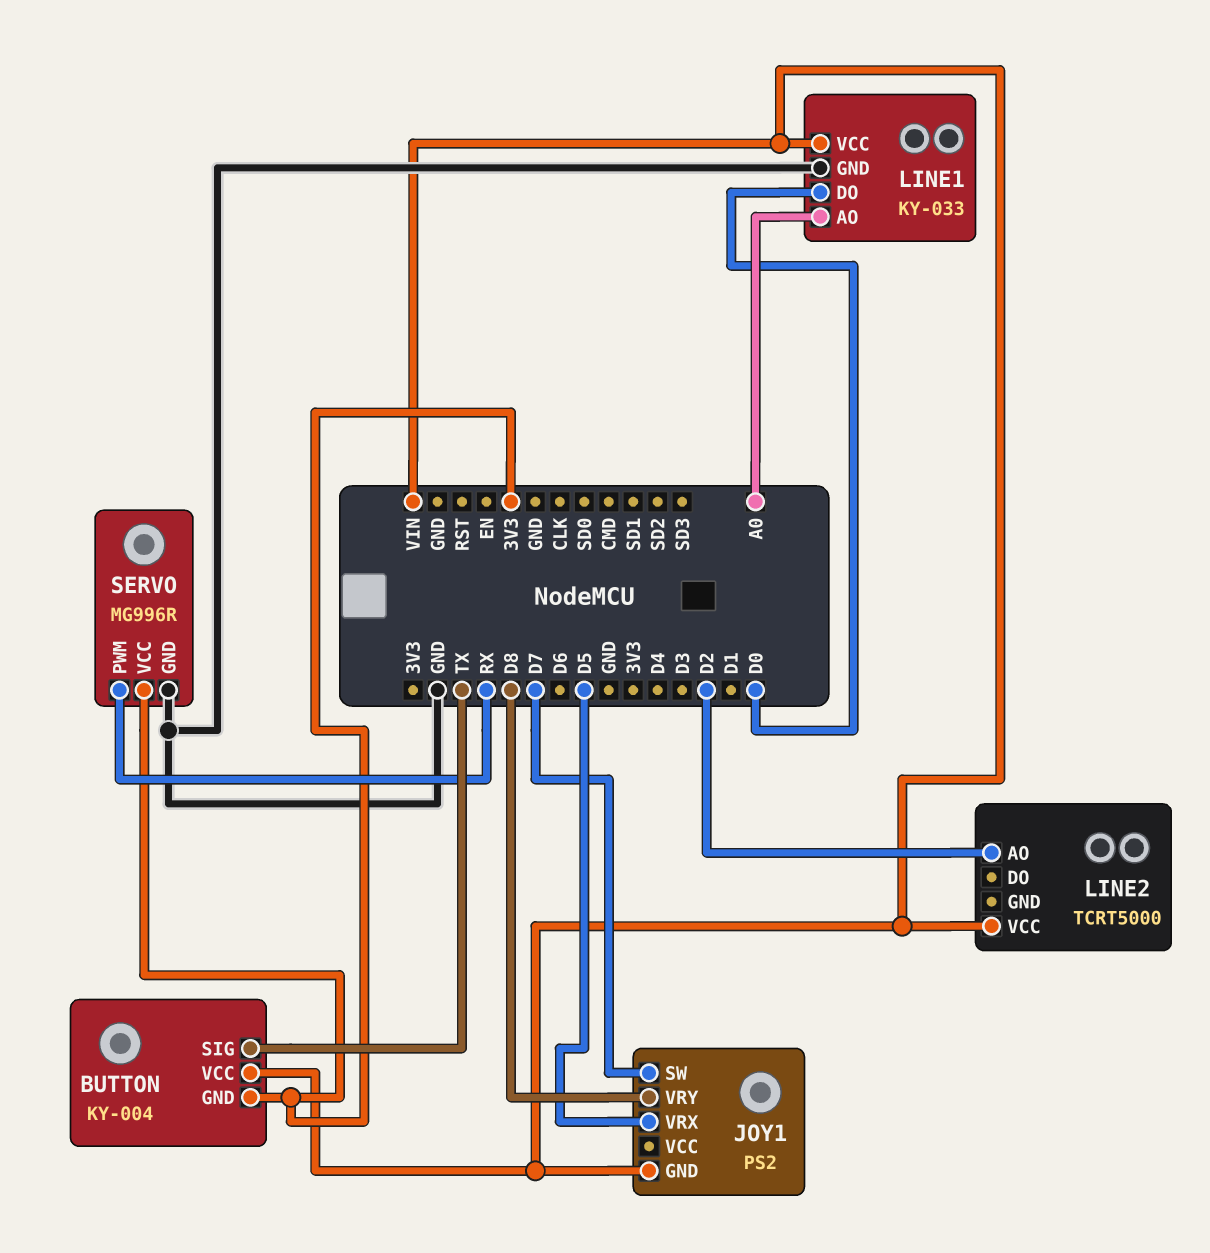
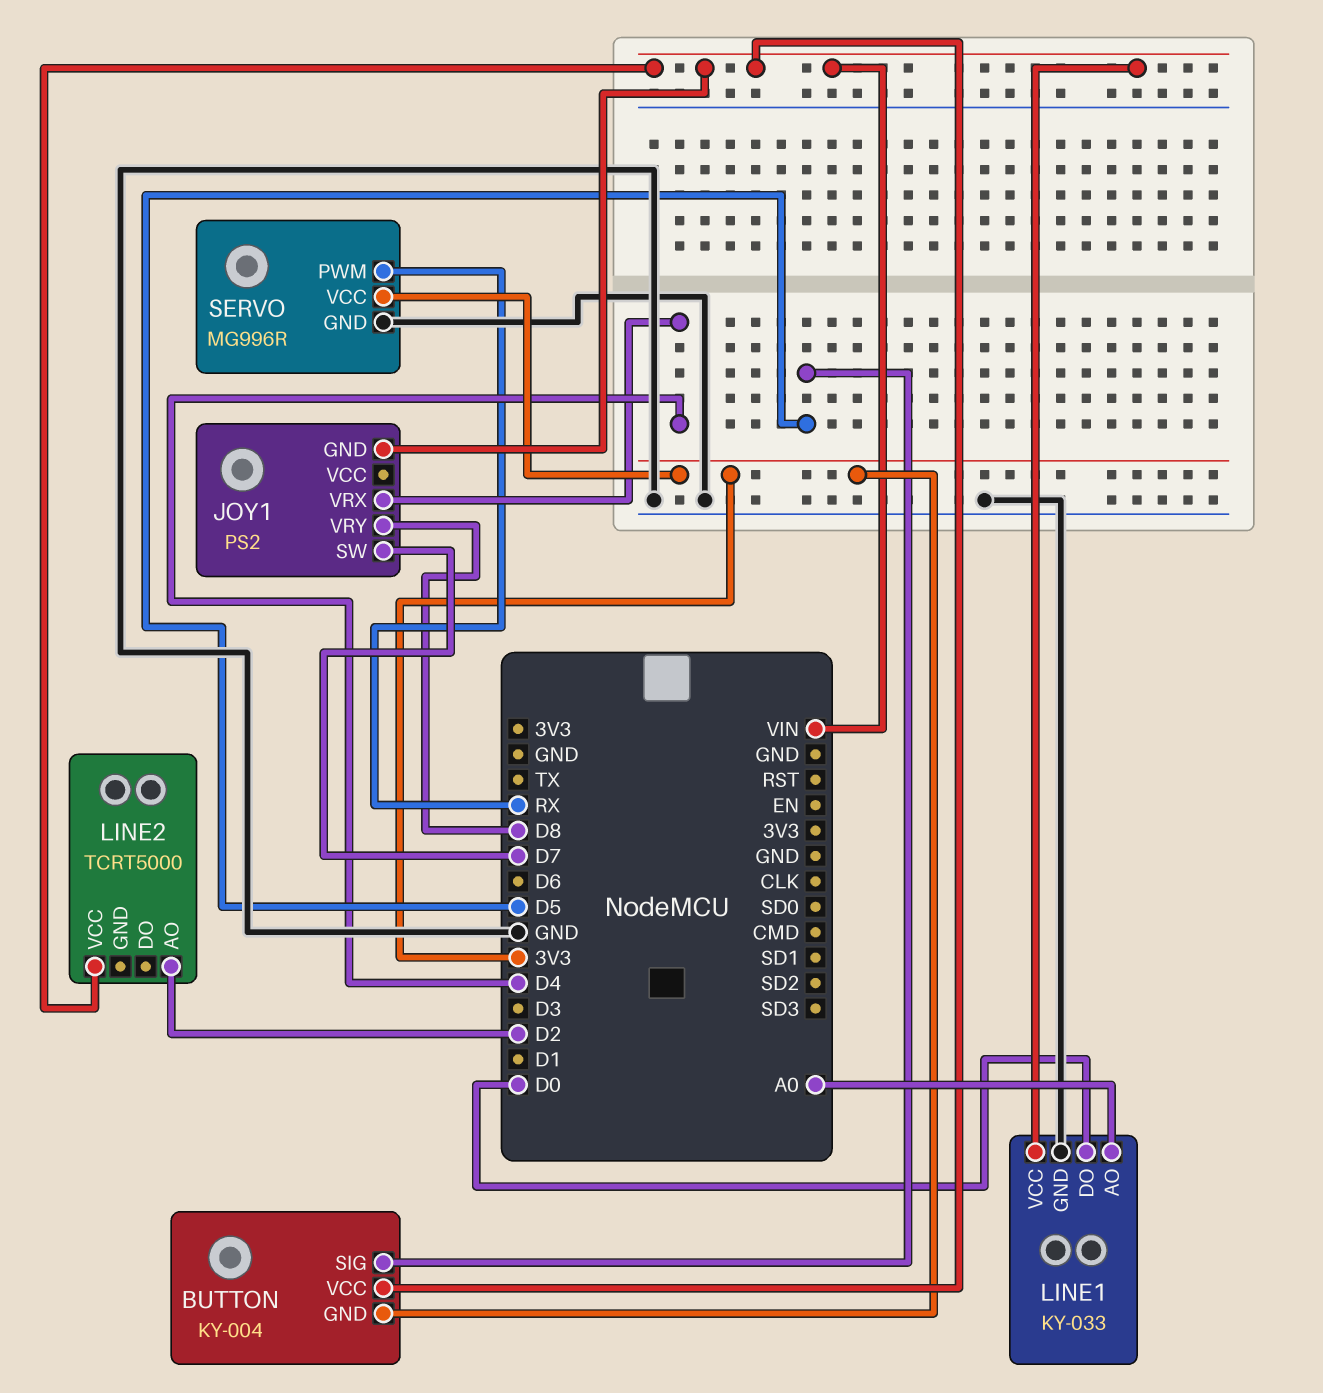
BUTTON pin SIG: TX -> D5
JOY1 pin VRX: D5 -> D4

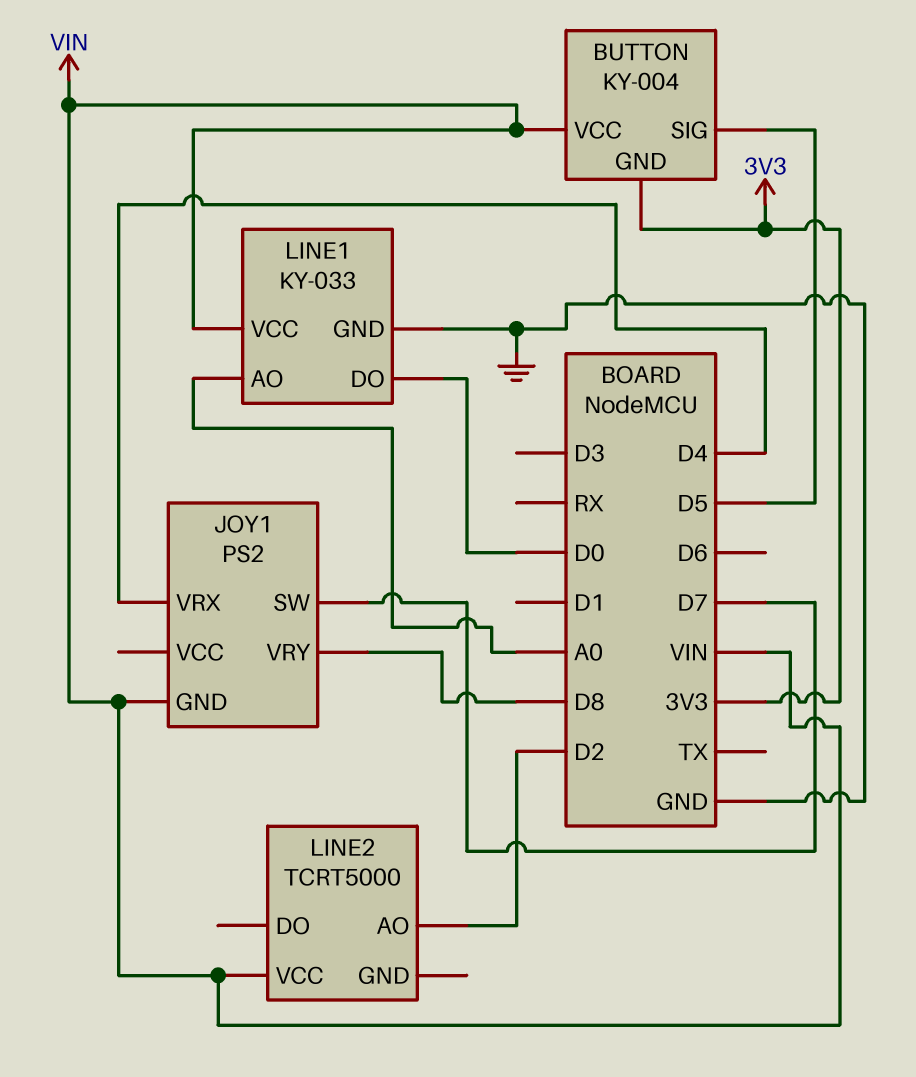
SERVO: MG996R -> none
SERVO pin GND: GND -> none
SERVO pin PWM: RX -> none
SERVO pin VCC: 3V3 -> none

